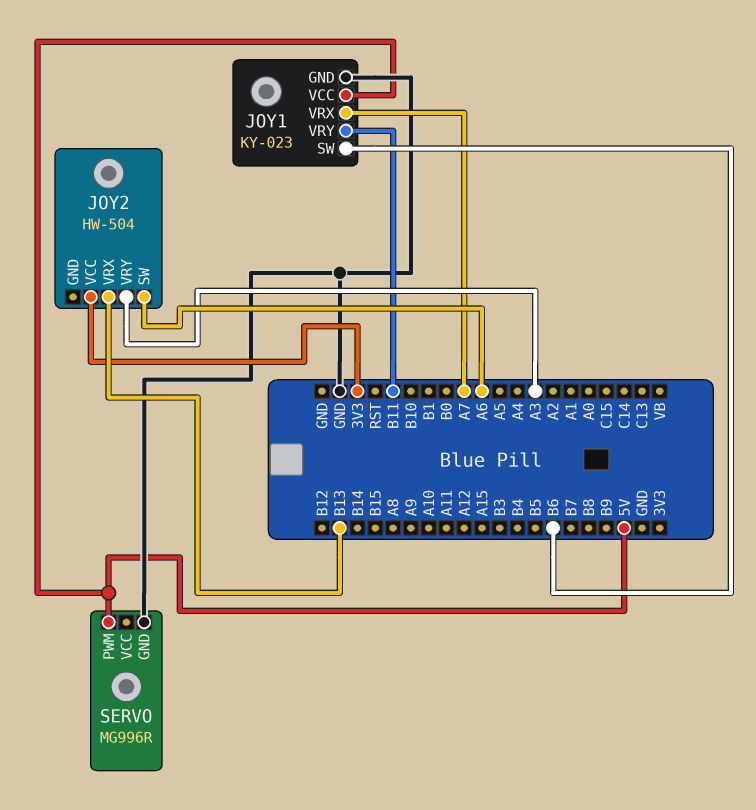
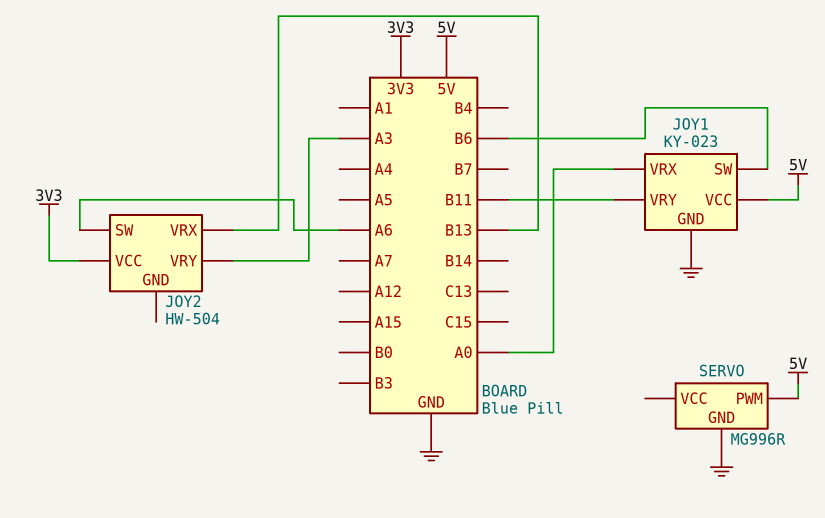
JOY1 pin VRX: A7 -> A0

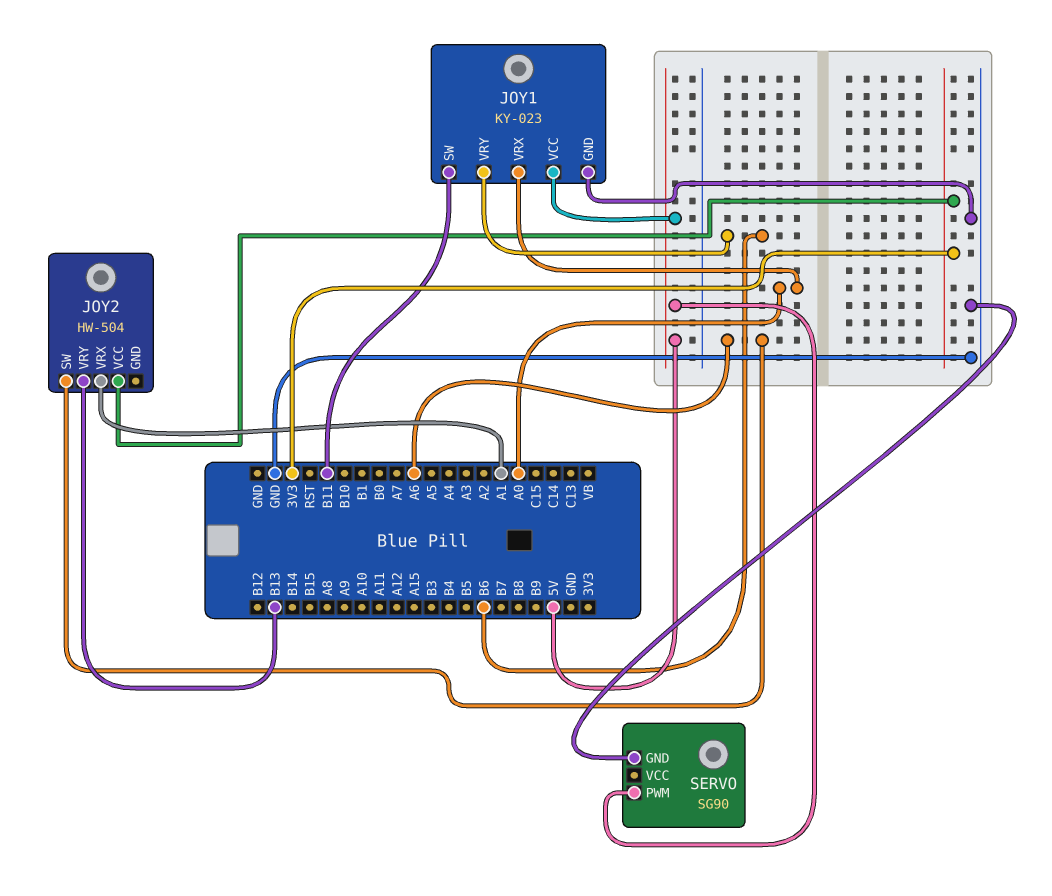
JOY1 pin SW: B6 -> B11
JOY1 pin VRY: B11 -> B6
JOY2 pin VRX: B13 -> A1
JOY2 pin VRY: A3 -> B13
SERVO: MG996R -> SG90

